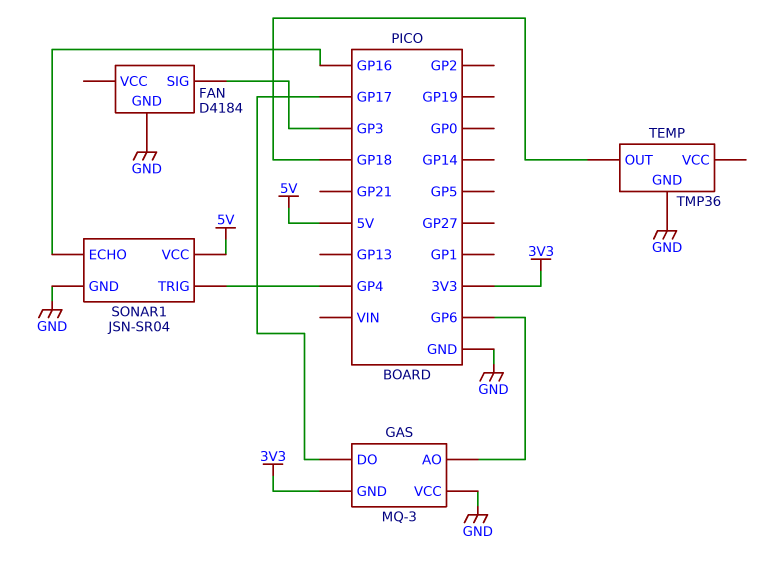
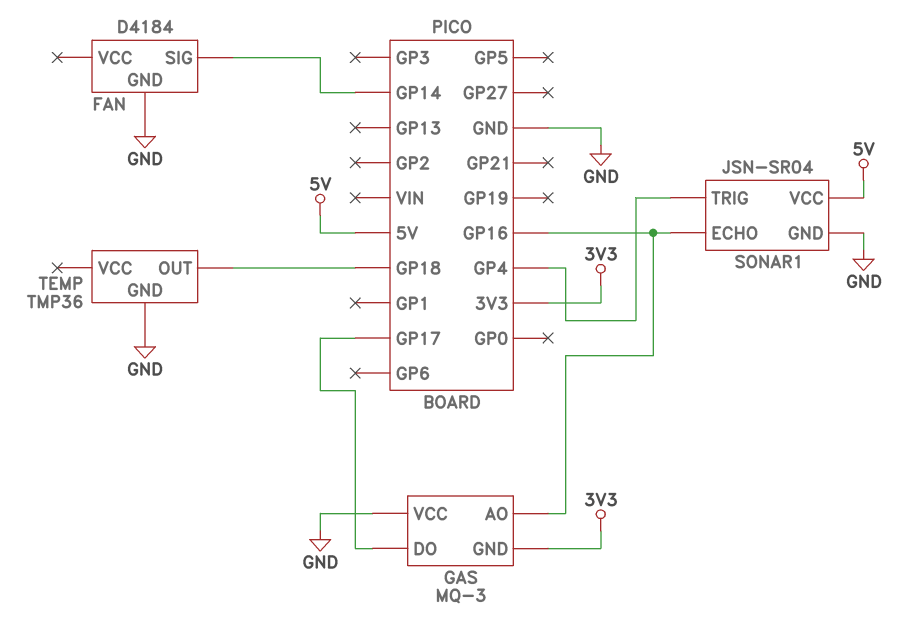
FAN pin SIG: GP3 -> GP14
GAS pin AO: GP6 -> GP16

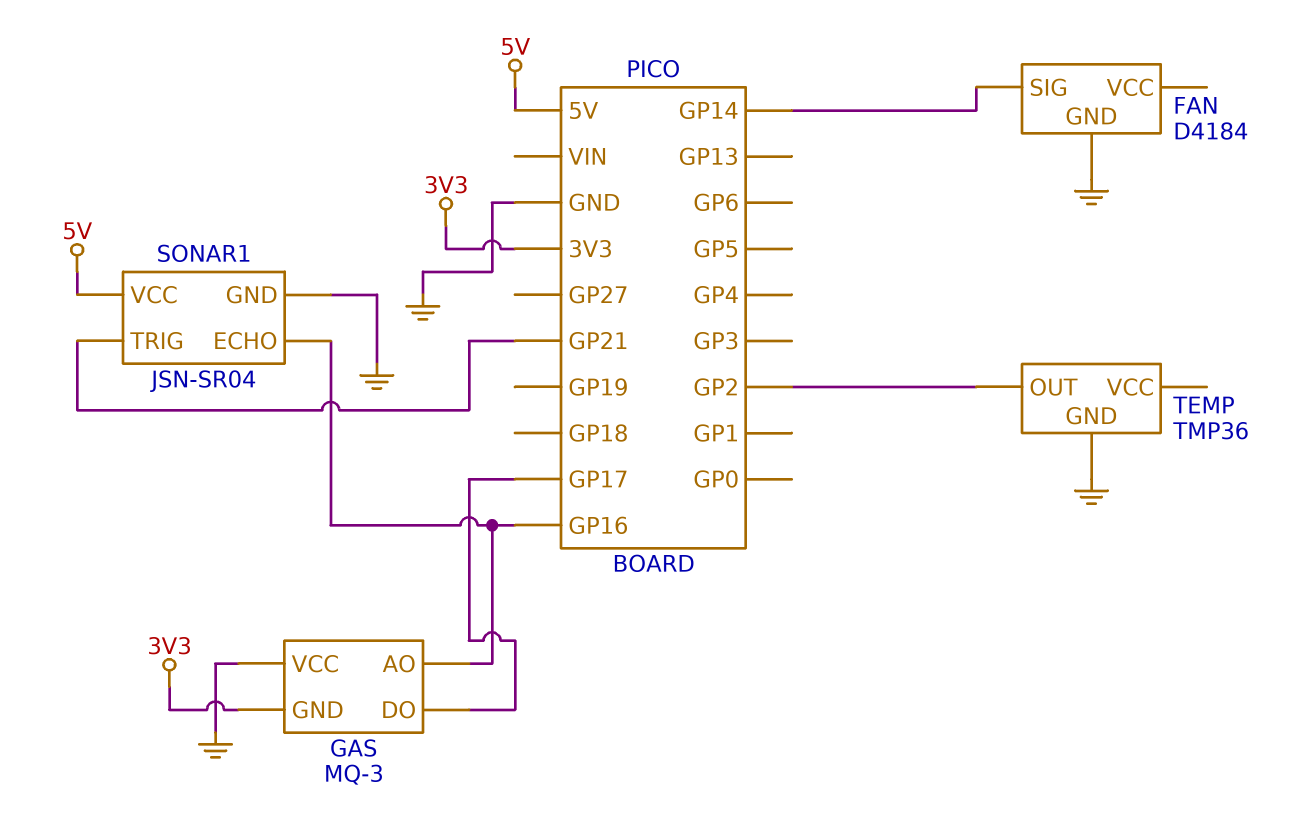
SONAR1 pin TRIG: GP4 -> GP21
TEMP pin OUT: GP18 -> GP2

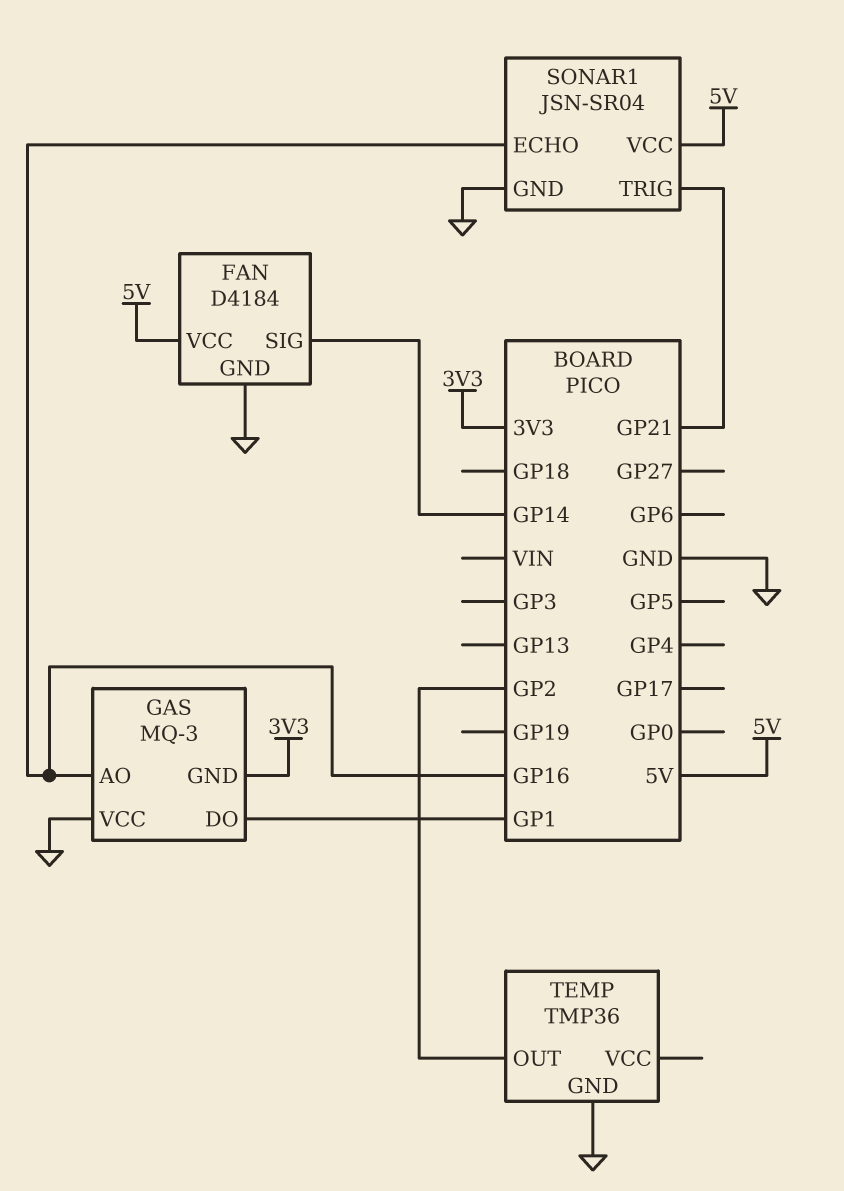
FAN pin VCC: none -> 5V
GAS pin DO: GP17 -> GP1

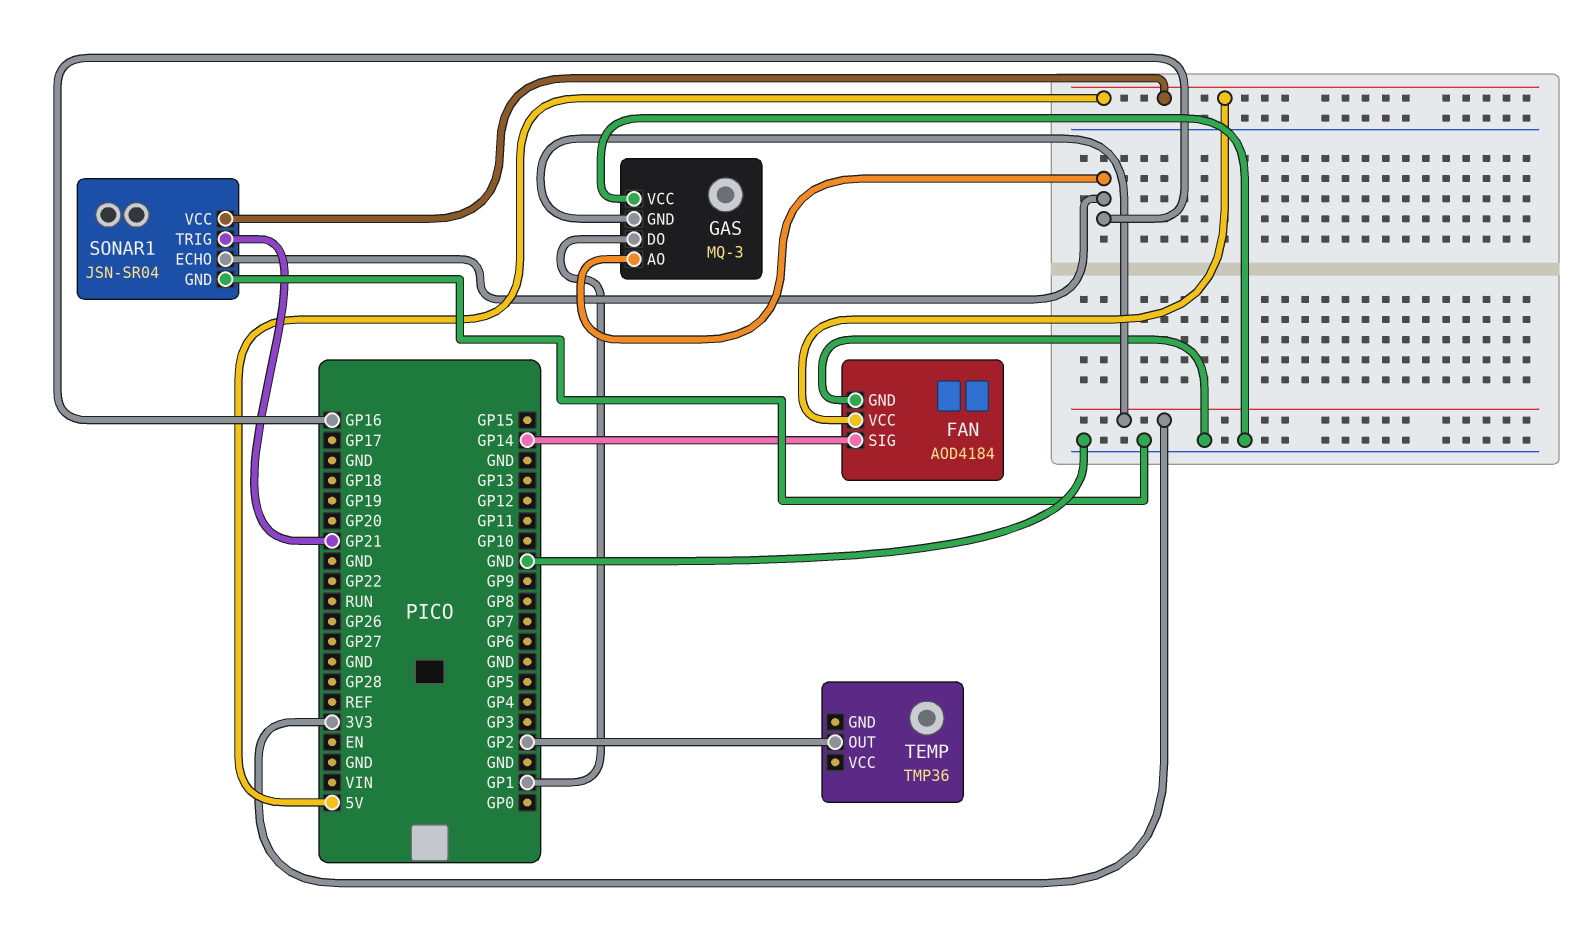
FAN: D4184 -> AOD4184
TEMP pin GND: GND -> none

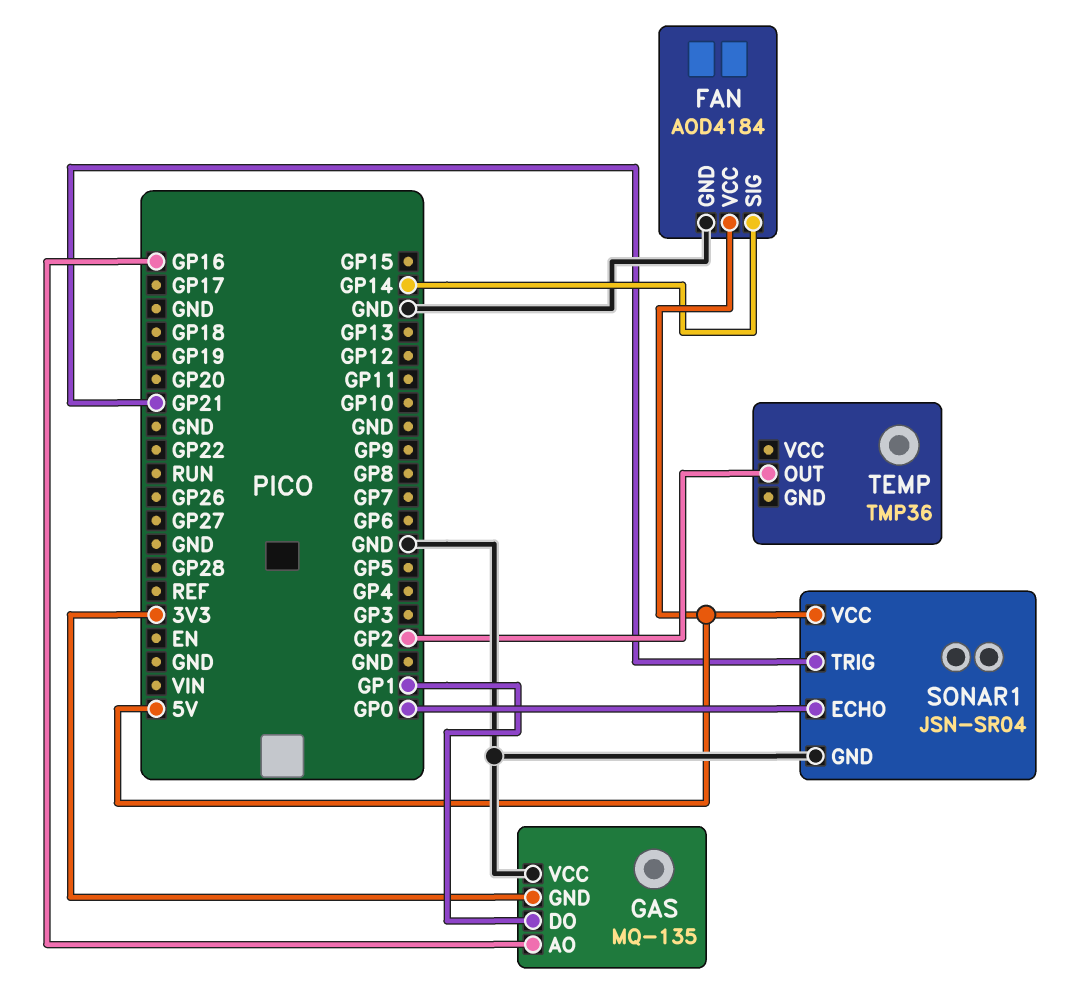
GAS: MQ-3 -> MQ-135
SONAR1 pin ECHO: GP16 -> GP0

